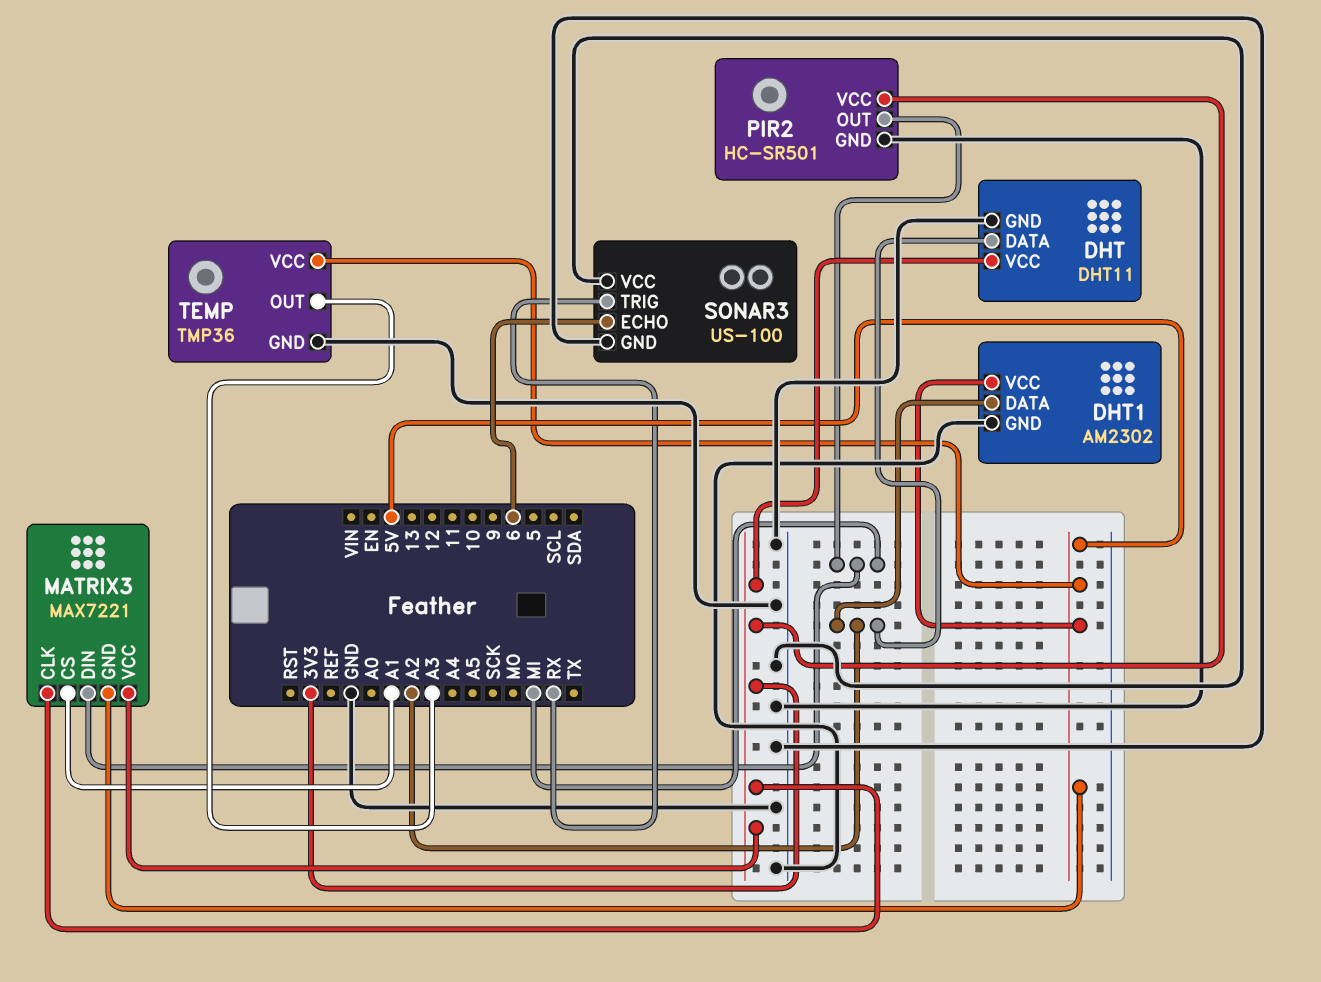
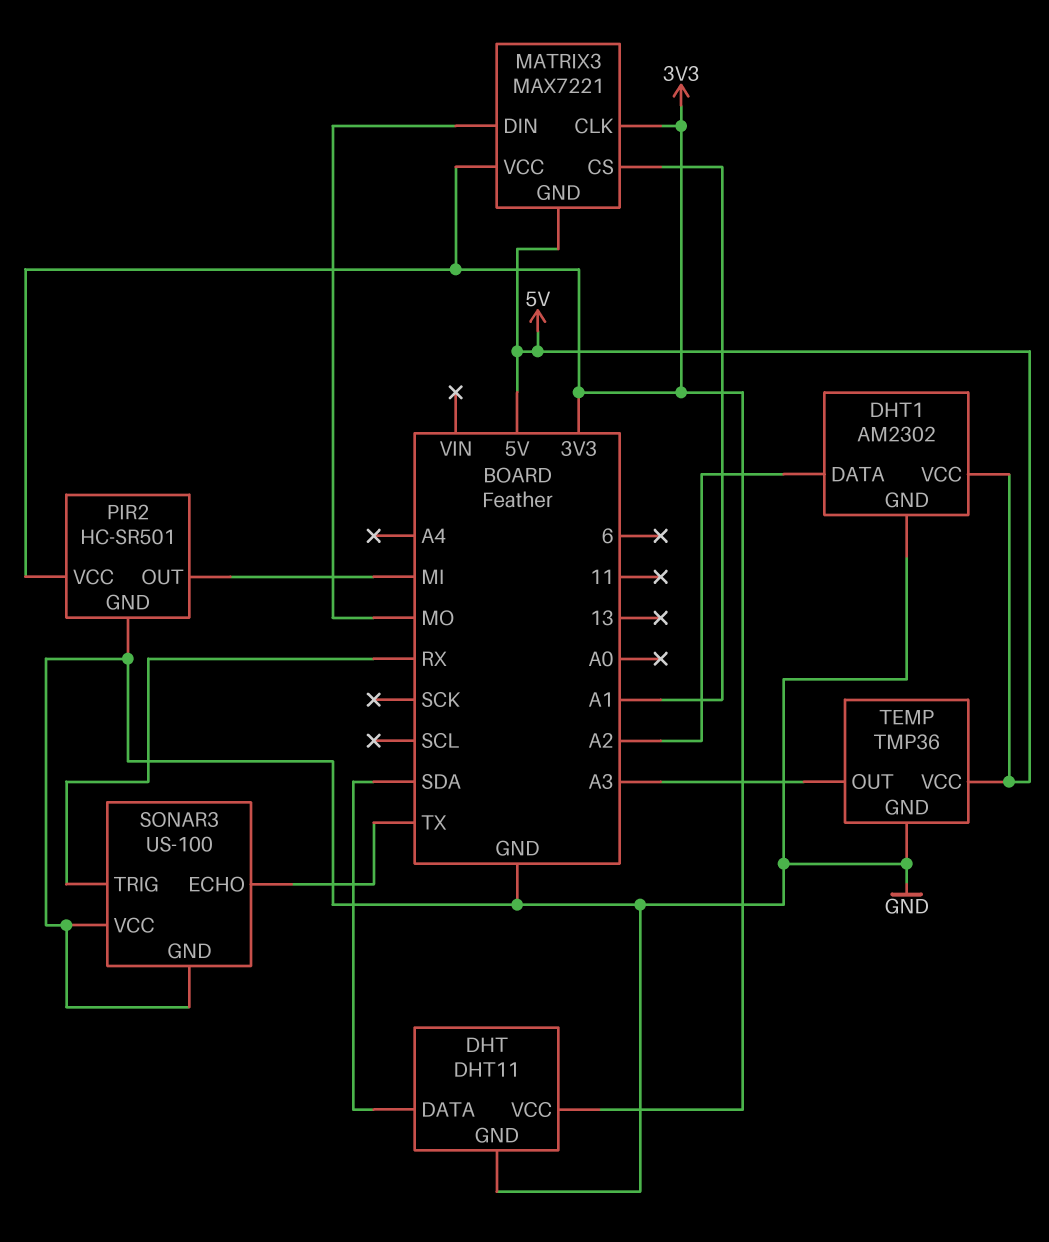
DHT pin DATA: A2 -> SDA
MATRIX3 pin DIN: MI -> MO
SONAR3 pin ECHO: 6 -> TX

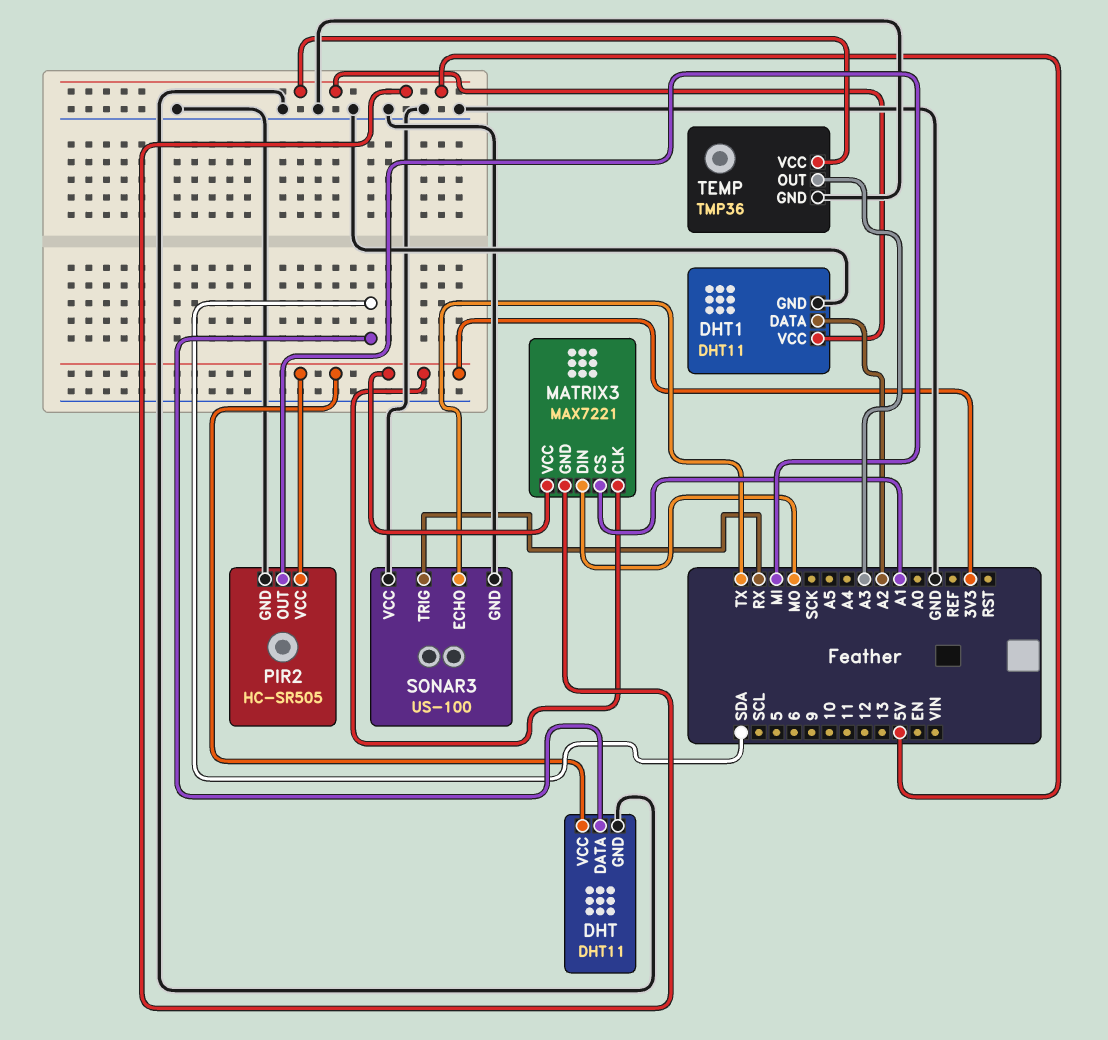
DHT1: AM2302 -> DHT11
PIR2: HC-SR501 -> HC-SR505

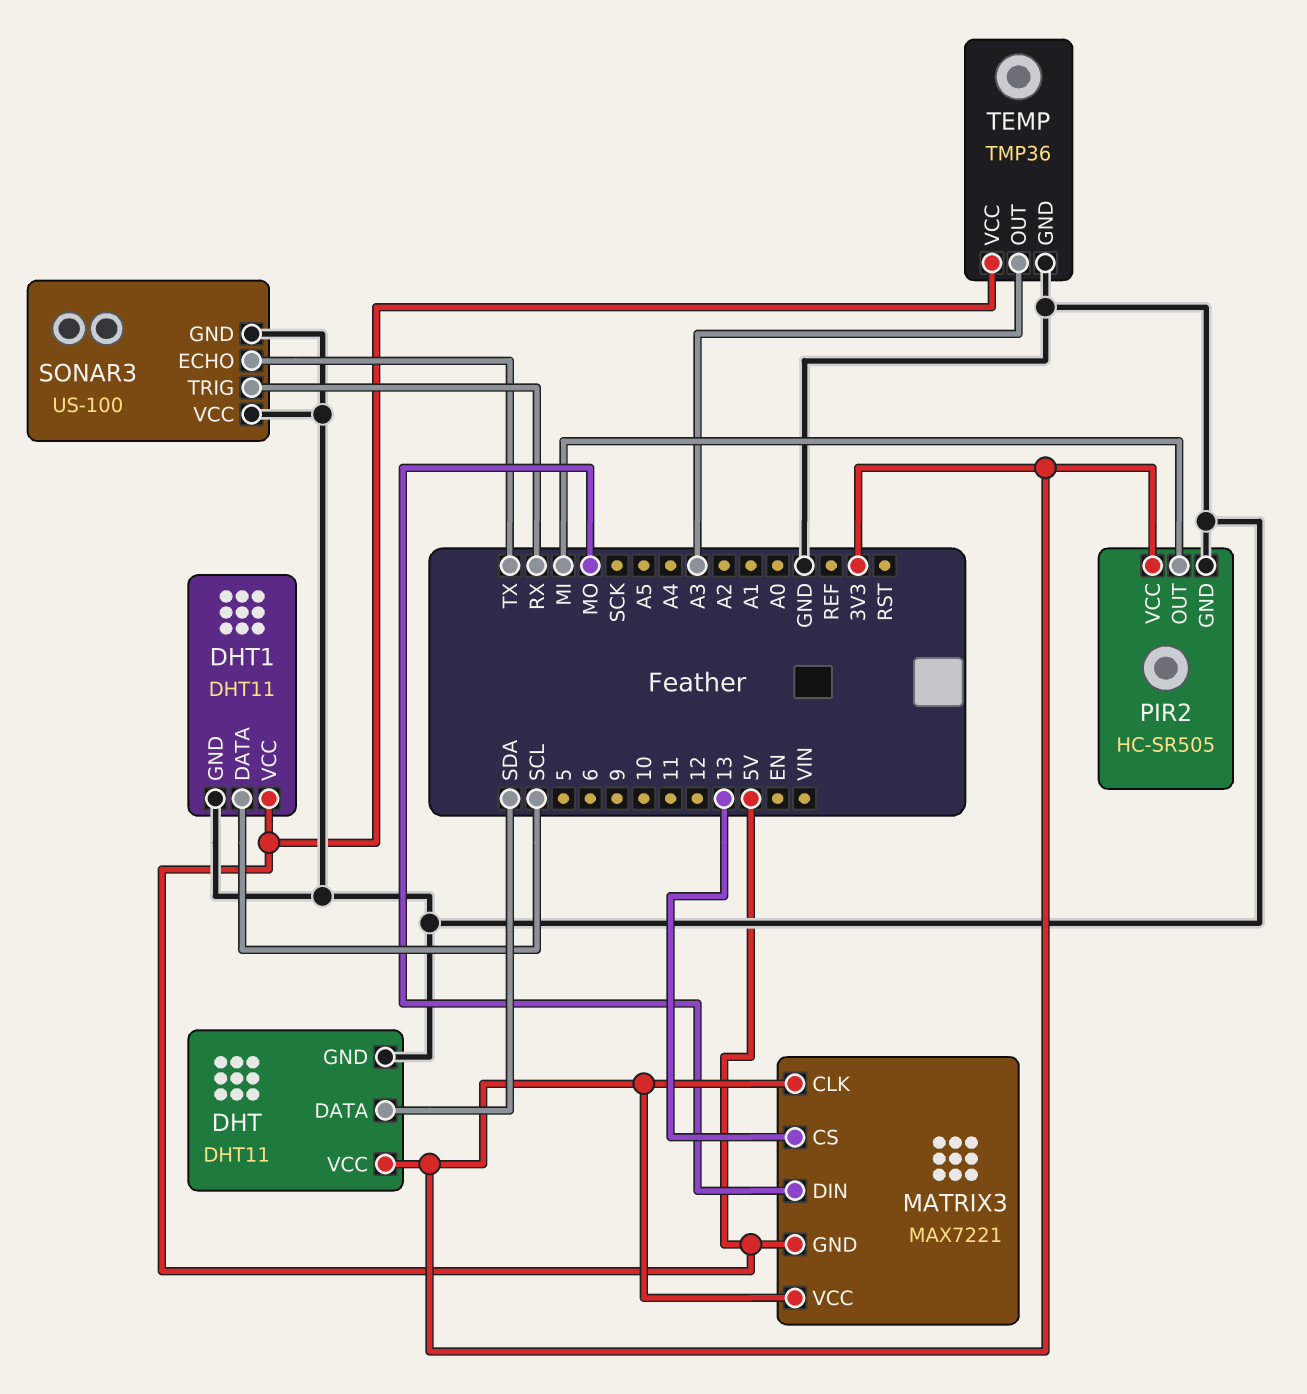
DHT1 pin DATA: A2 -> SCL
MATRIX3 pin CS: A1 -> 13

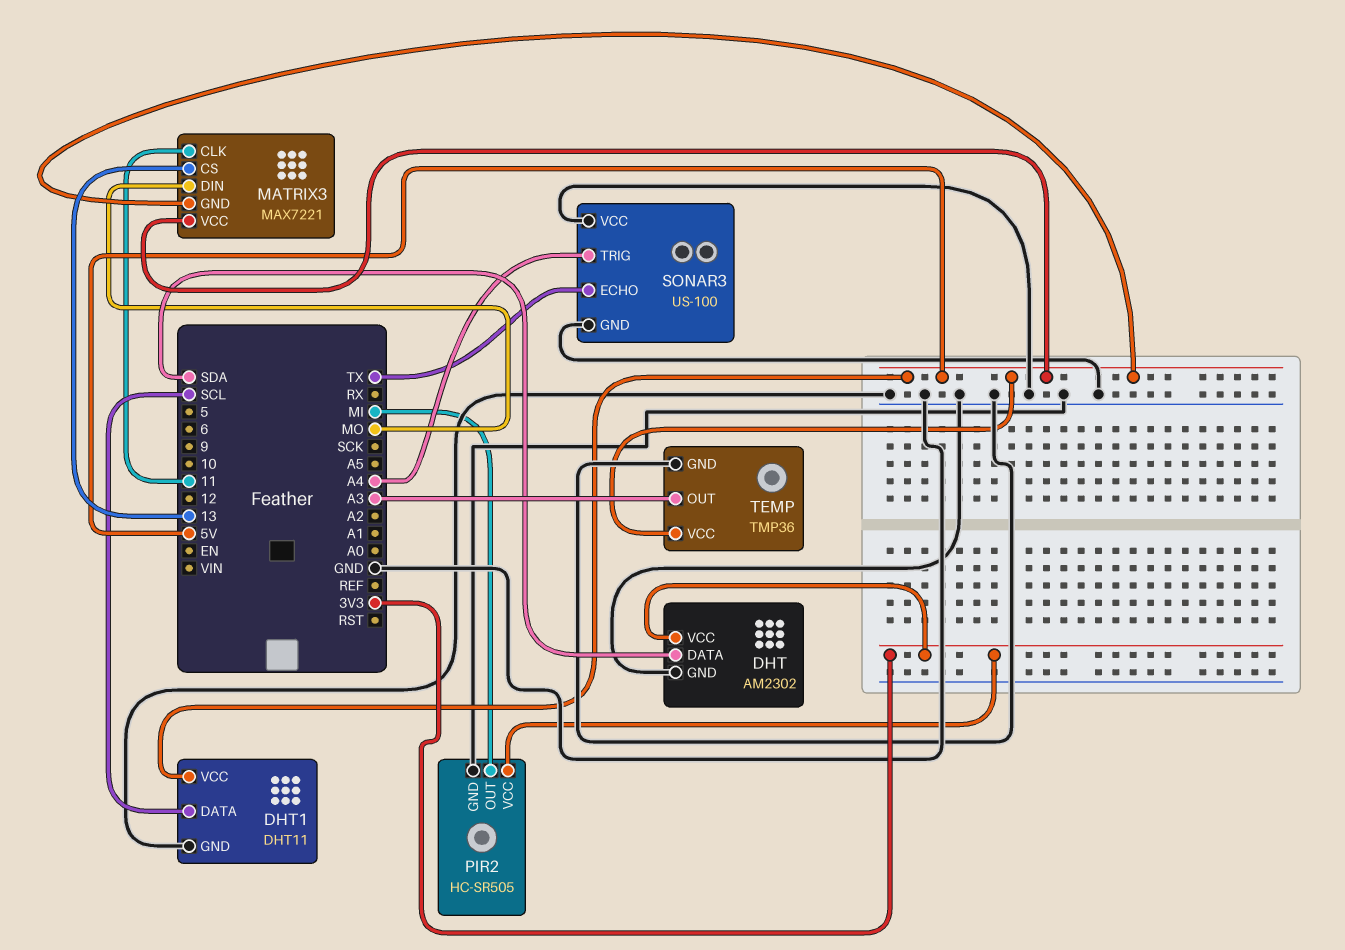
DHT: DHT11 -> AM2302
MATRIX3 pin CLK: 3V3 -> 11
MATRIX3 pin VCC: 3V3 -> 5V
SONAR3 pin TRIG: RX -> A4

